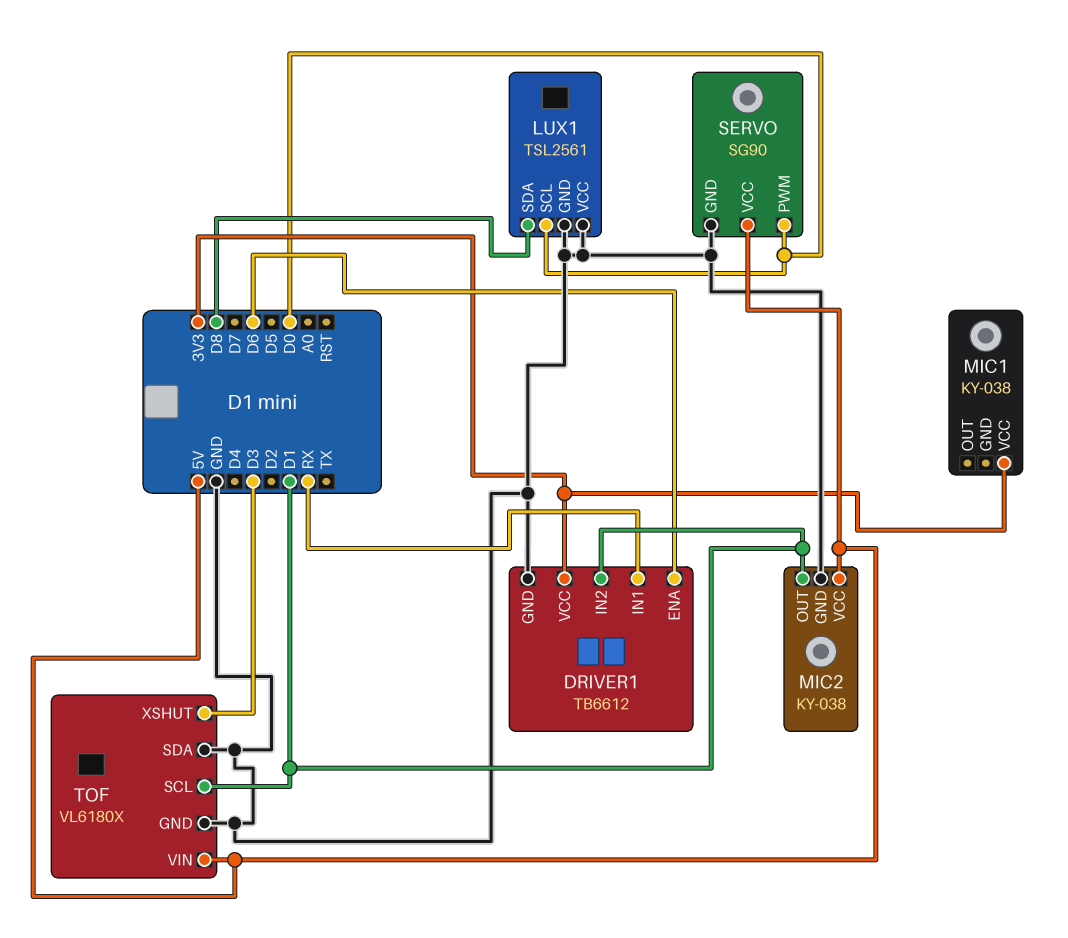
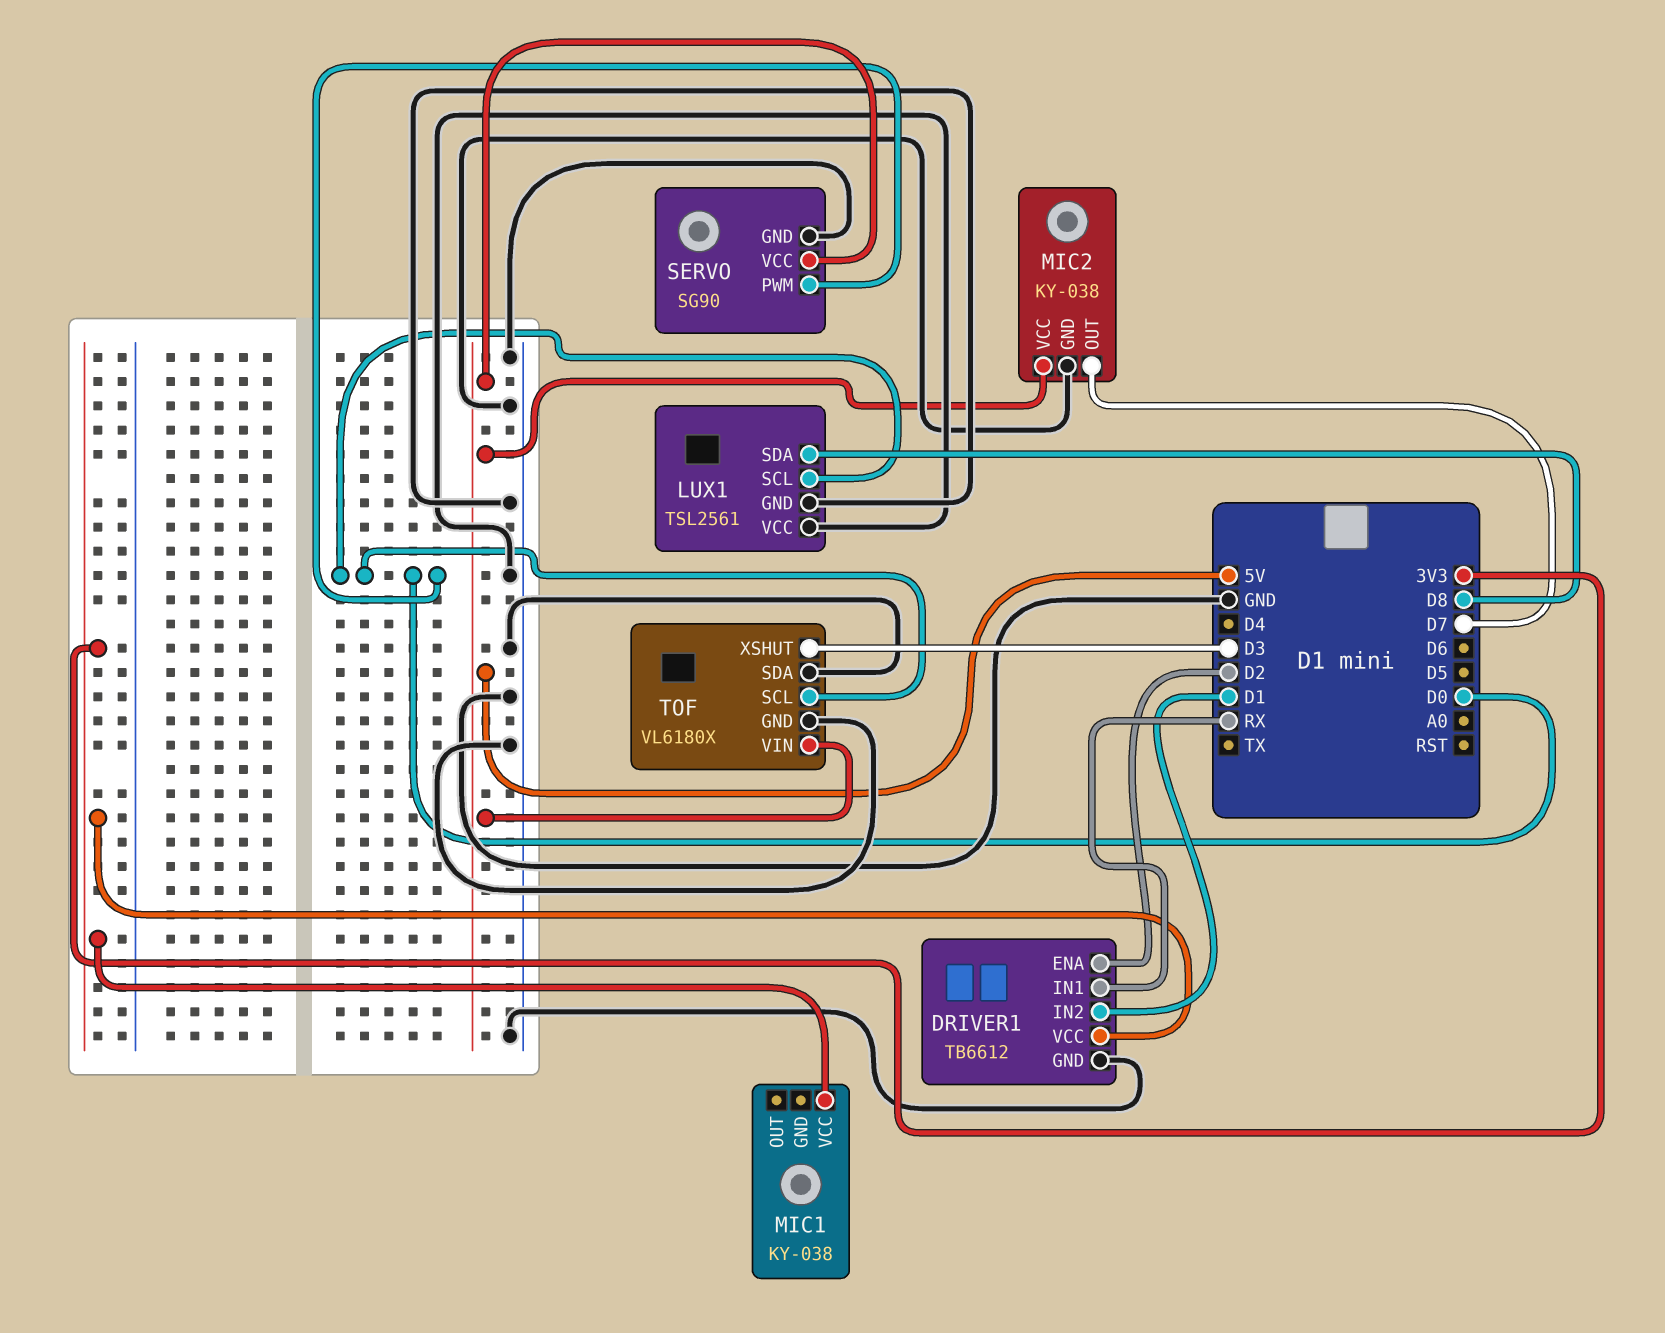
DRIVER1 pin ENA: D6 -> D2
MIC2 pin OUT: D1 -> D7
TOF pin SCL: D1 -> D0

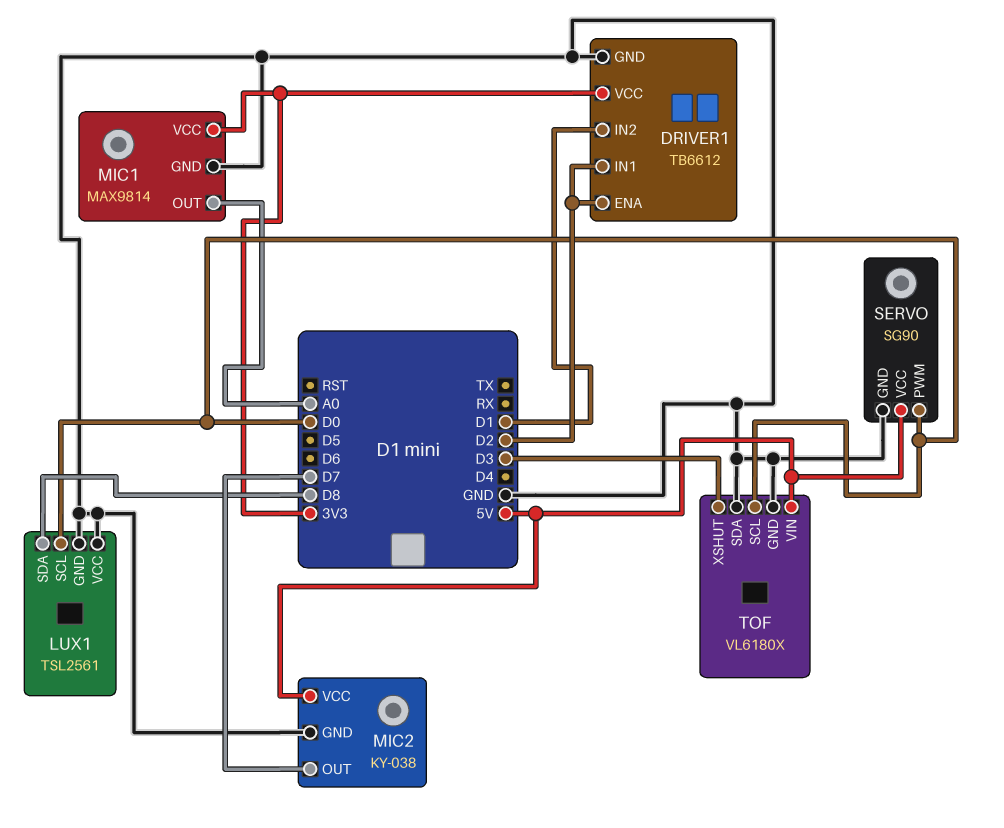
DRIVER1 pin IN1: RX -> D2
MIC1: KY-038 -> MAX9814
MIC1 pin GND: none -> GND
MIC1 pin OUT: none -> A0

